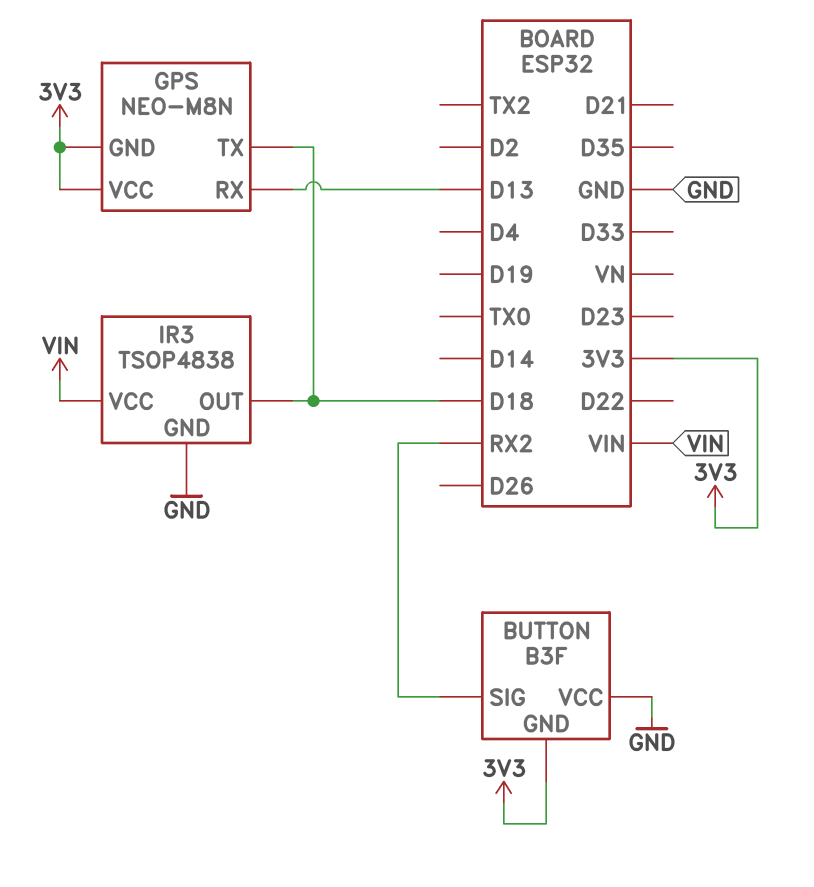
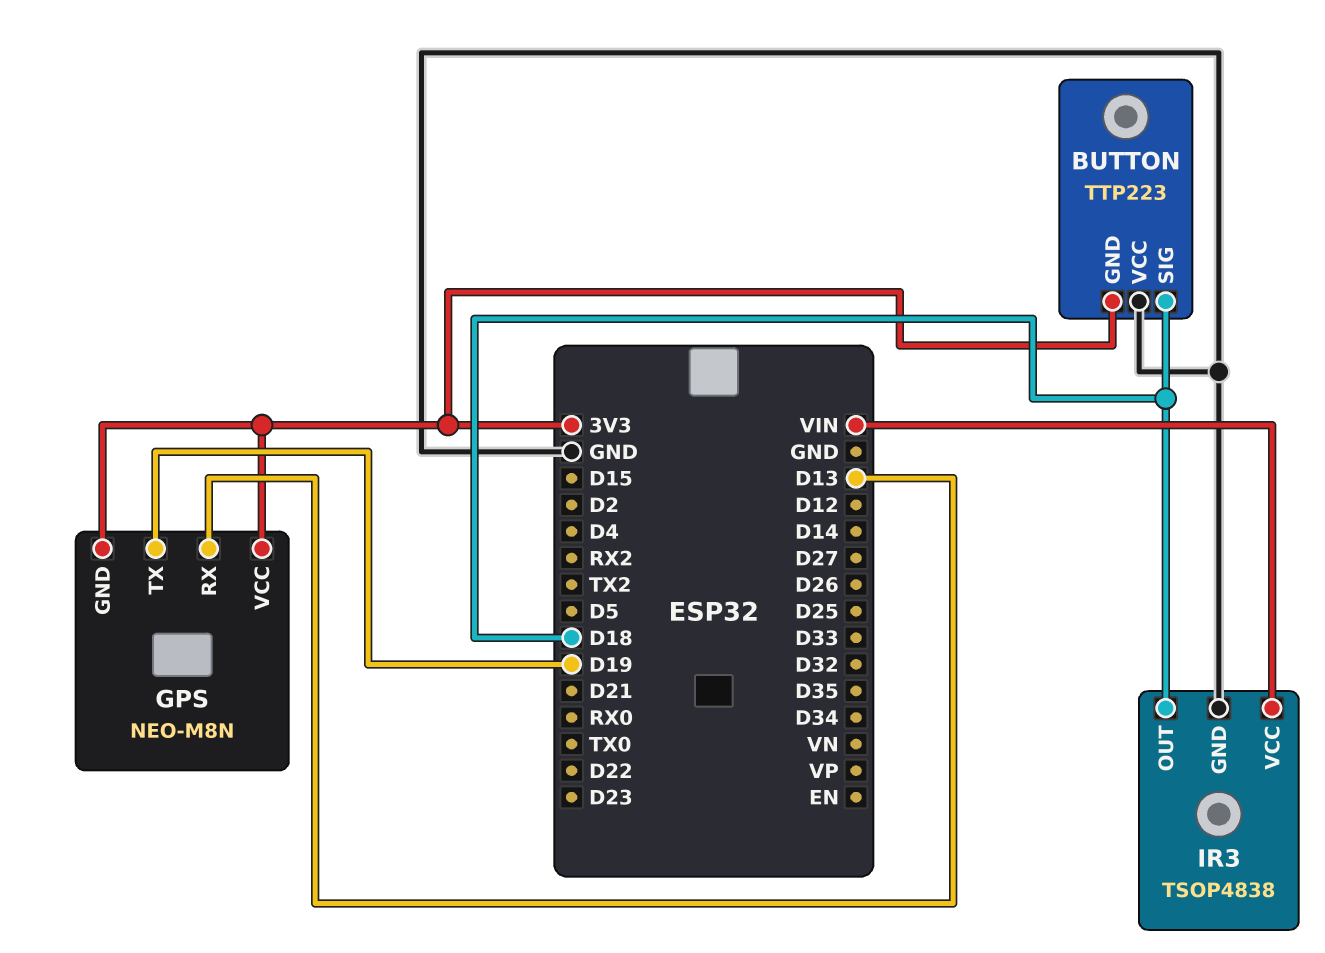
BUTTON: B3F -> TTP223
BUTTON pin SIG: RX2 -> D18
GPS pin TX: D18 -> D19

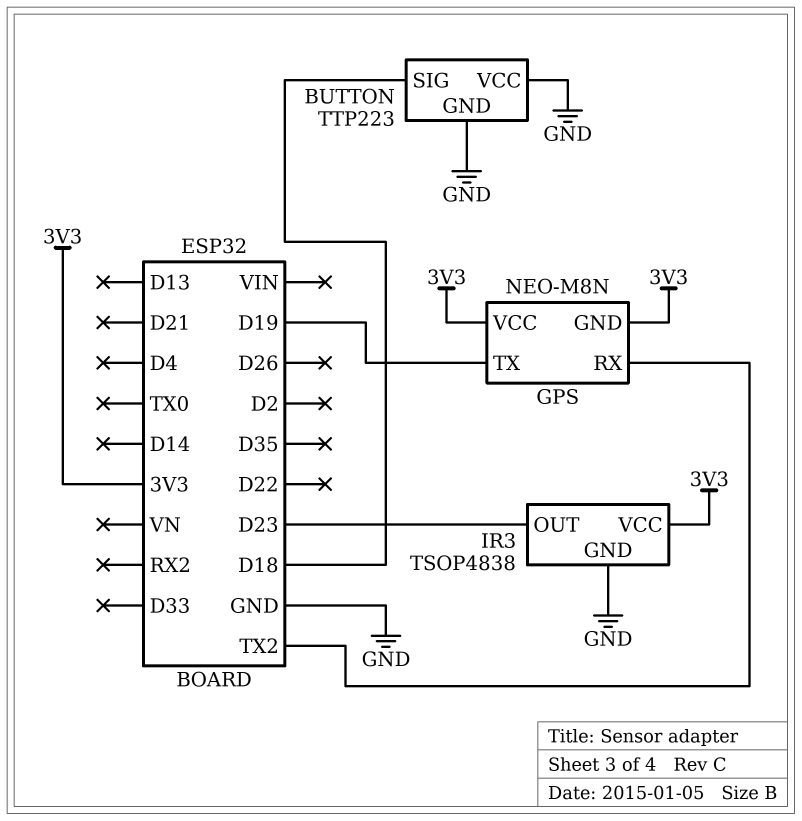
BUTTON pin GND: 3V3 -> GND
GPS pin RX: D13 -> TX2
IR3 pin OUT: D18 -> D23
IR3 pin VCC: VIN -> 3V3

